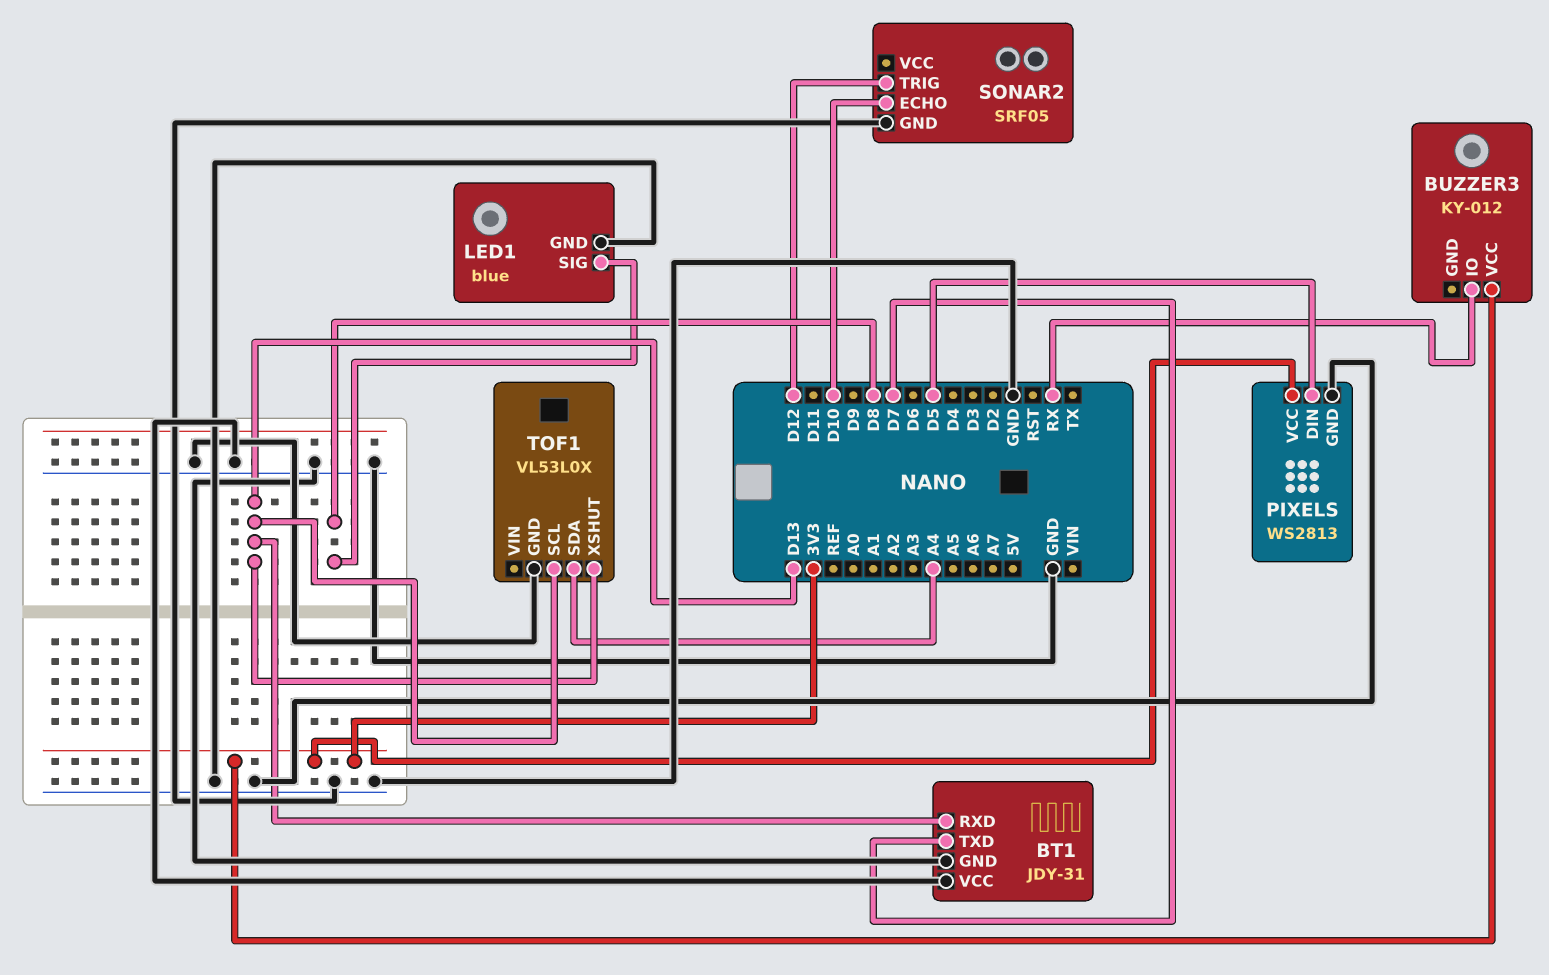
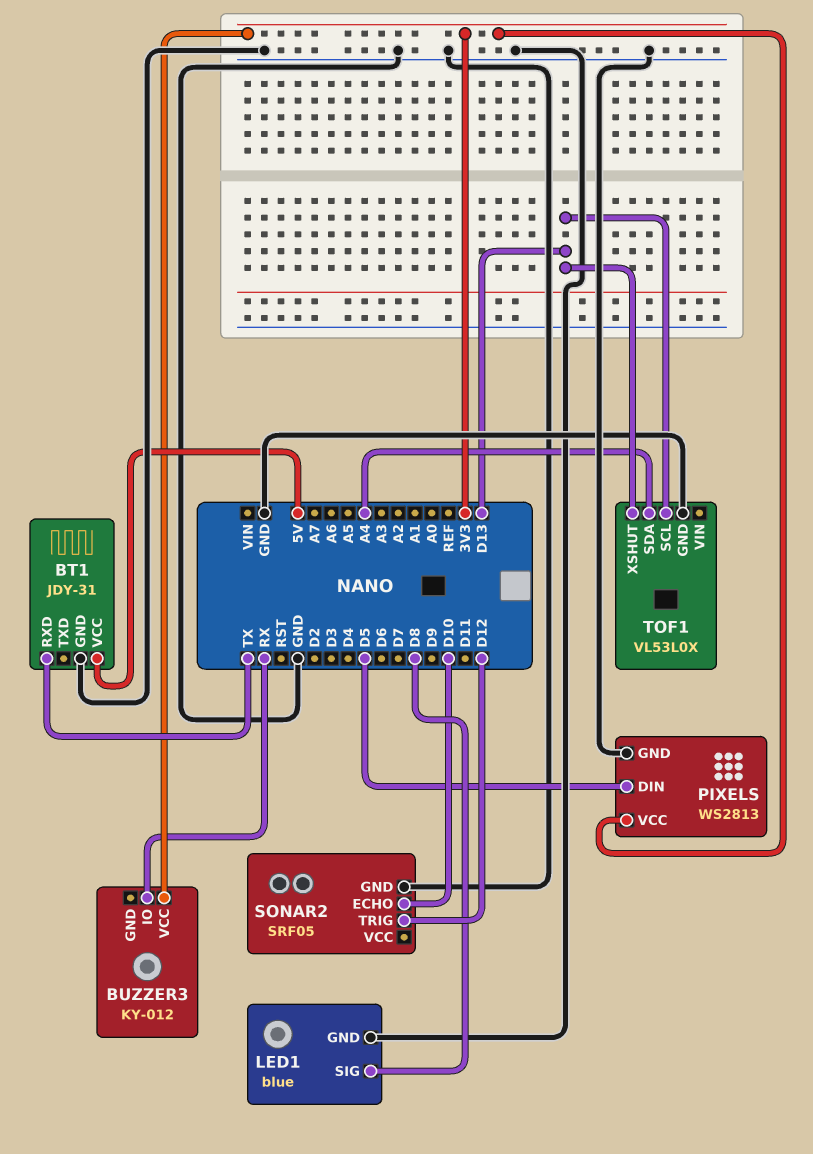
BT1 pin RXD: D13 -> TX
BT1 pin TXD: D7 -> none
BT1 pin VCC: GND -> 5V

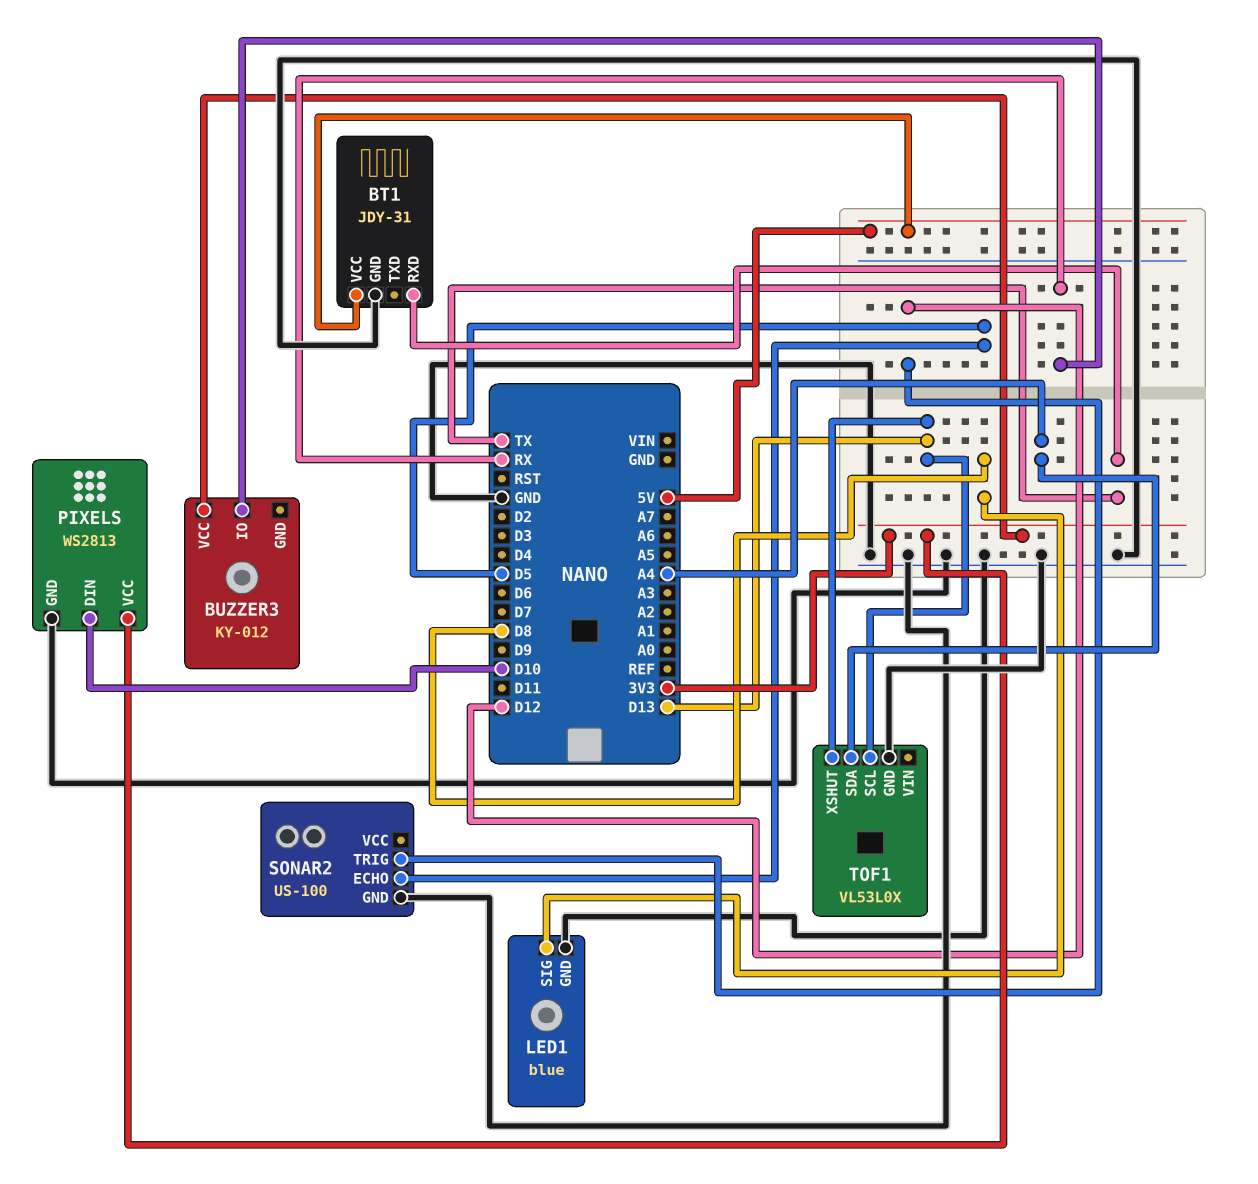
PIXELS pin DIN: D5 -> D10
SONAR2: SRF05 -> US-100
SONAR2 pin ECHO: D10 -> D5

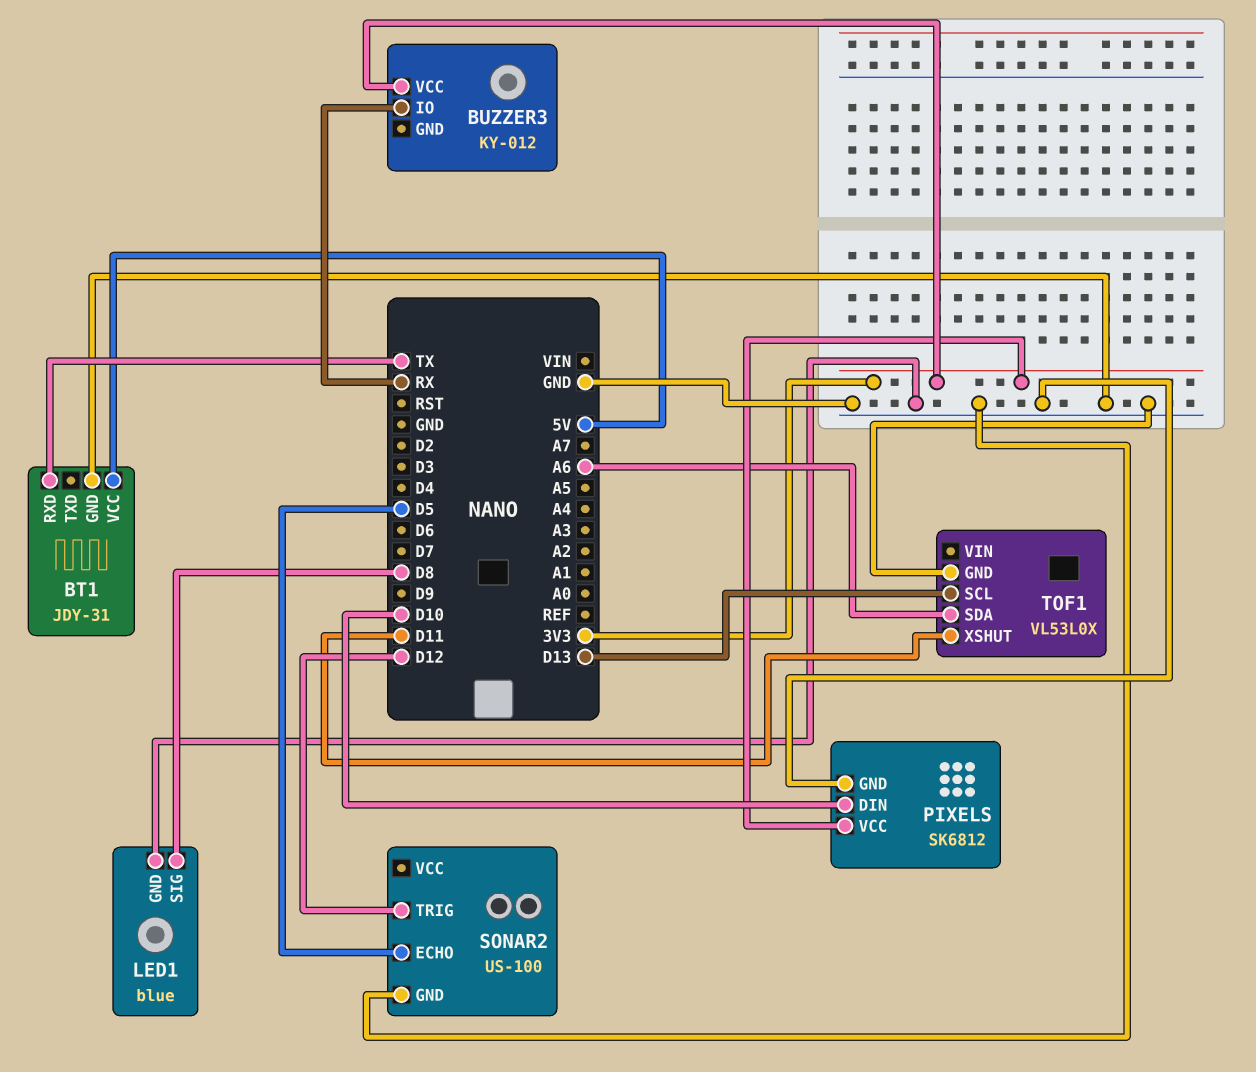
PIXELS: WS2813 -> SK6812
TOF1 pin SDA: A4 -> A6
TOF1 pin XSHUT: D13 -> D11

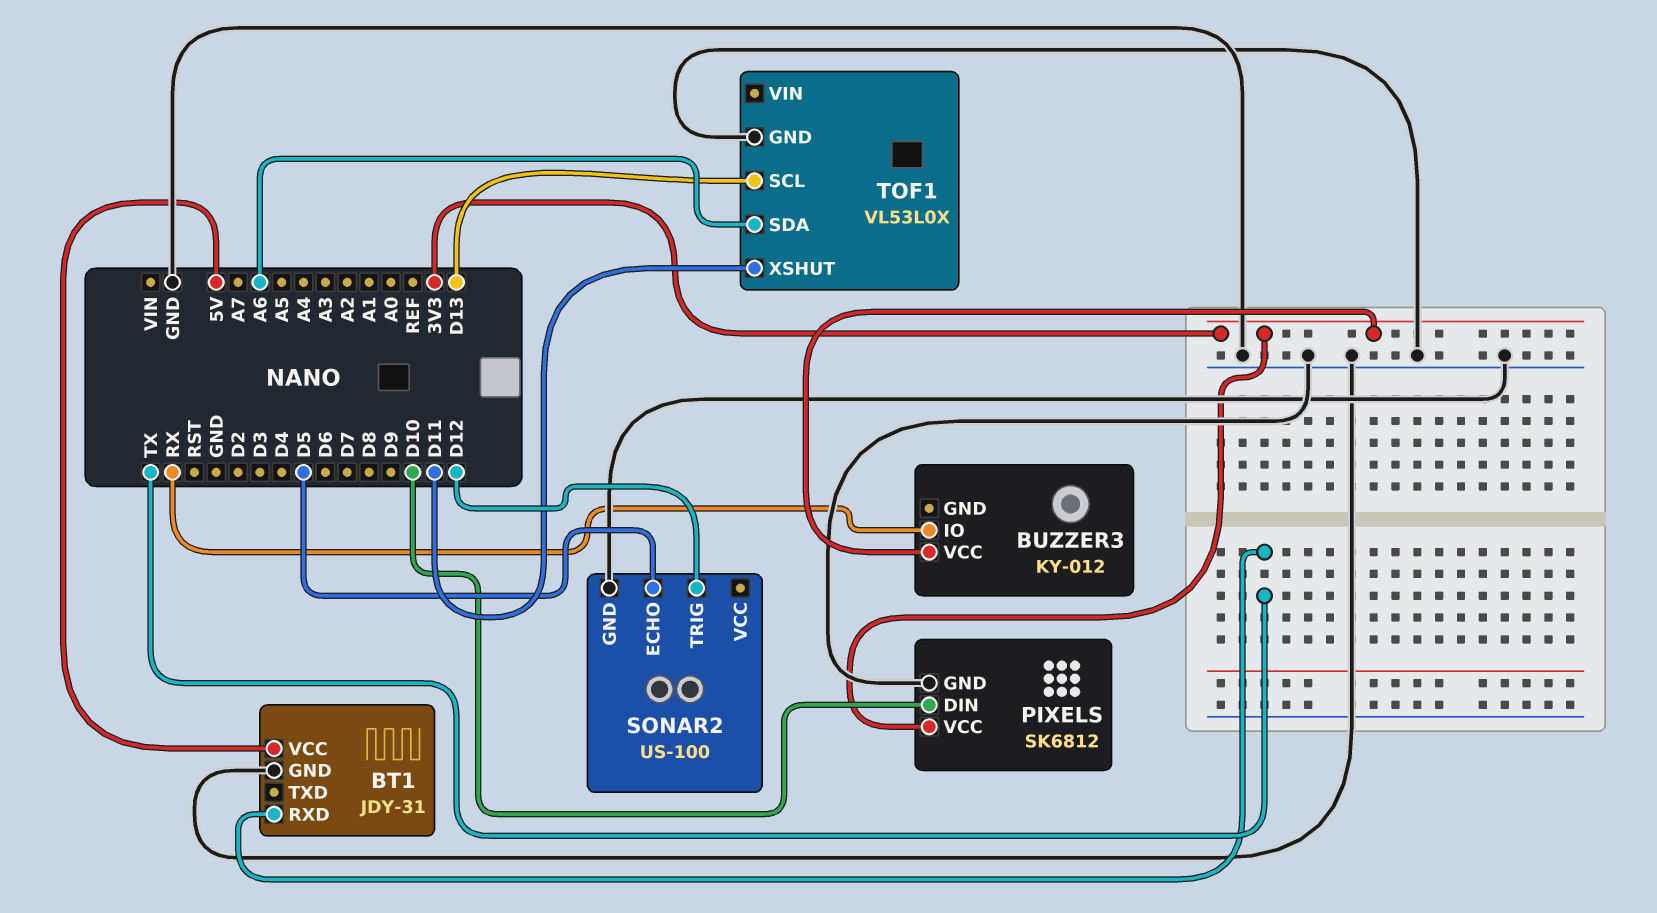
LED1: blue -> none
LED1 pin GND: GND -> none
LED1 pin SIG: D8 -> none

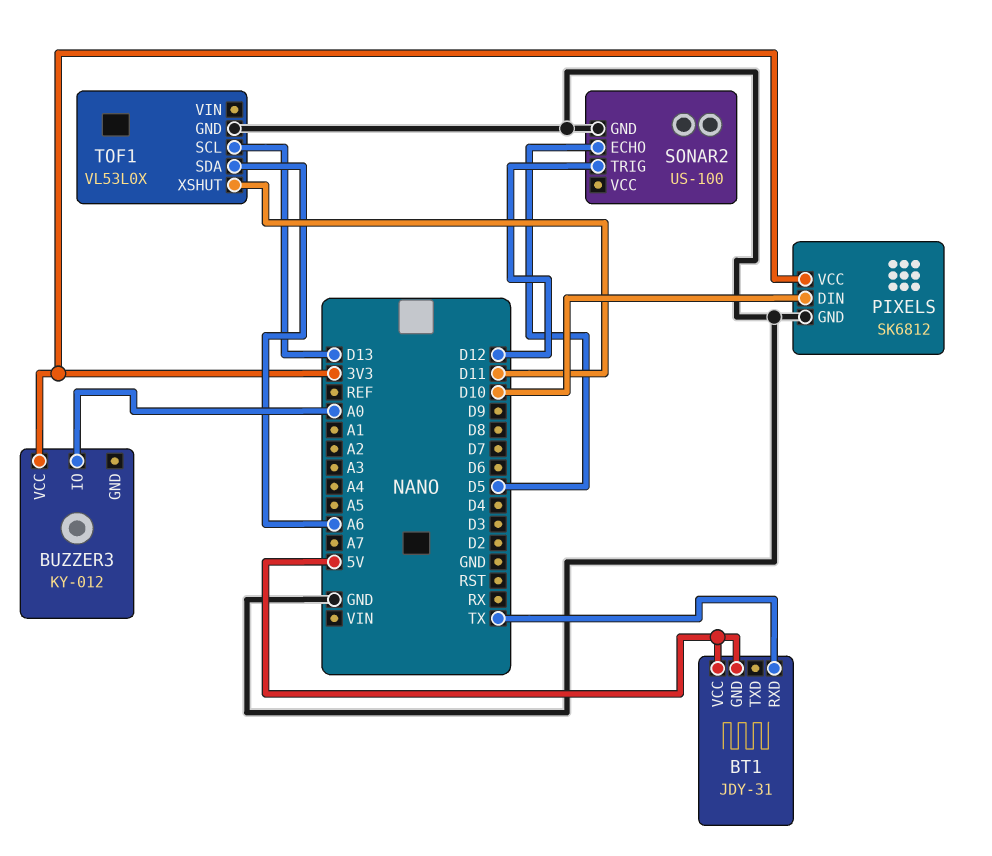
BT1 pin GND: GND -> 5V
BUZZER3 pin IO: RX -> A0

